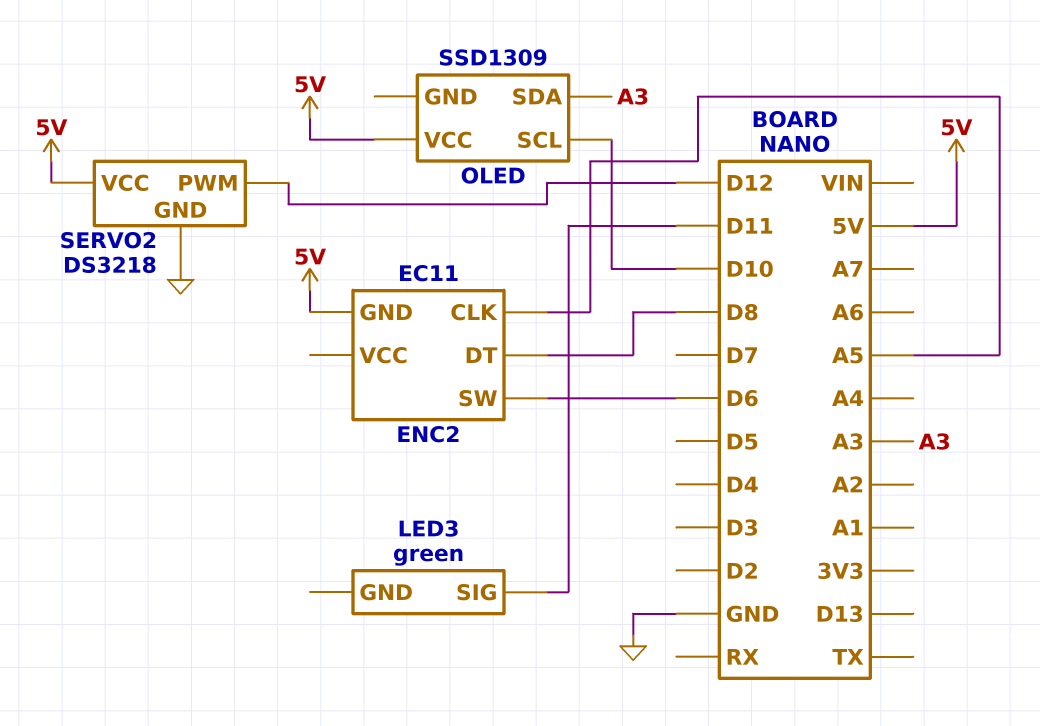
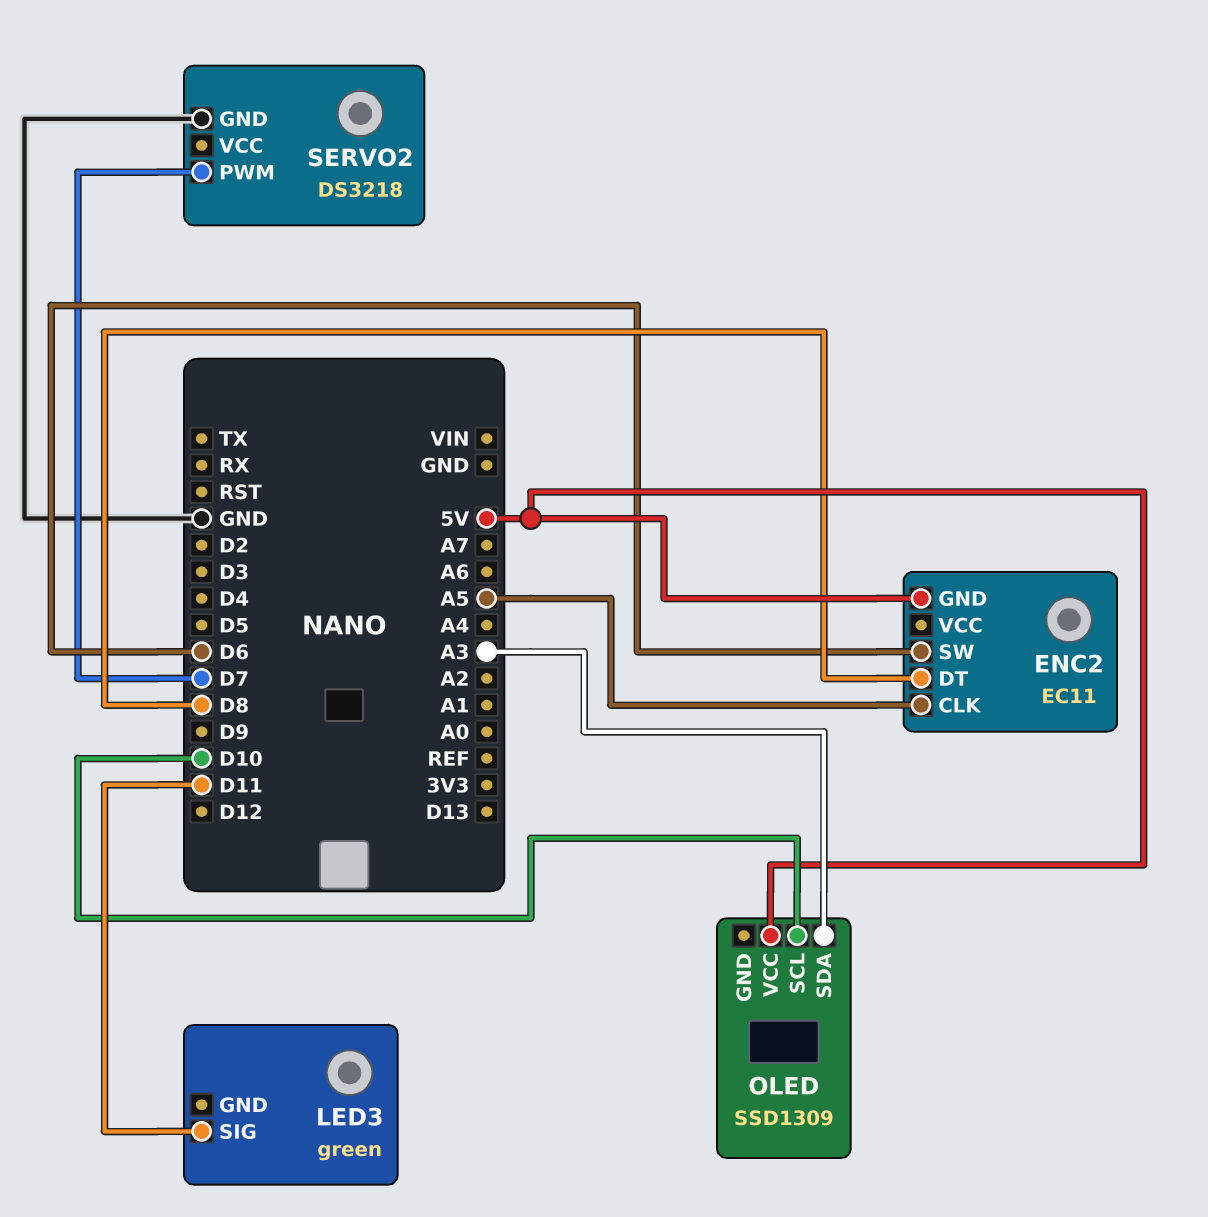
SERVO2 pin PWM: D12 -> D7
SERVO2 pin VCC: 5V -> none

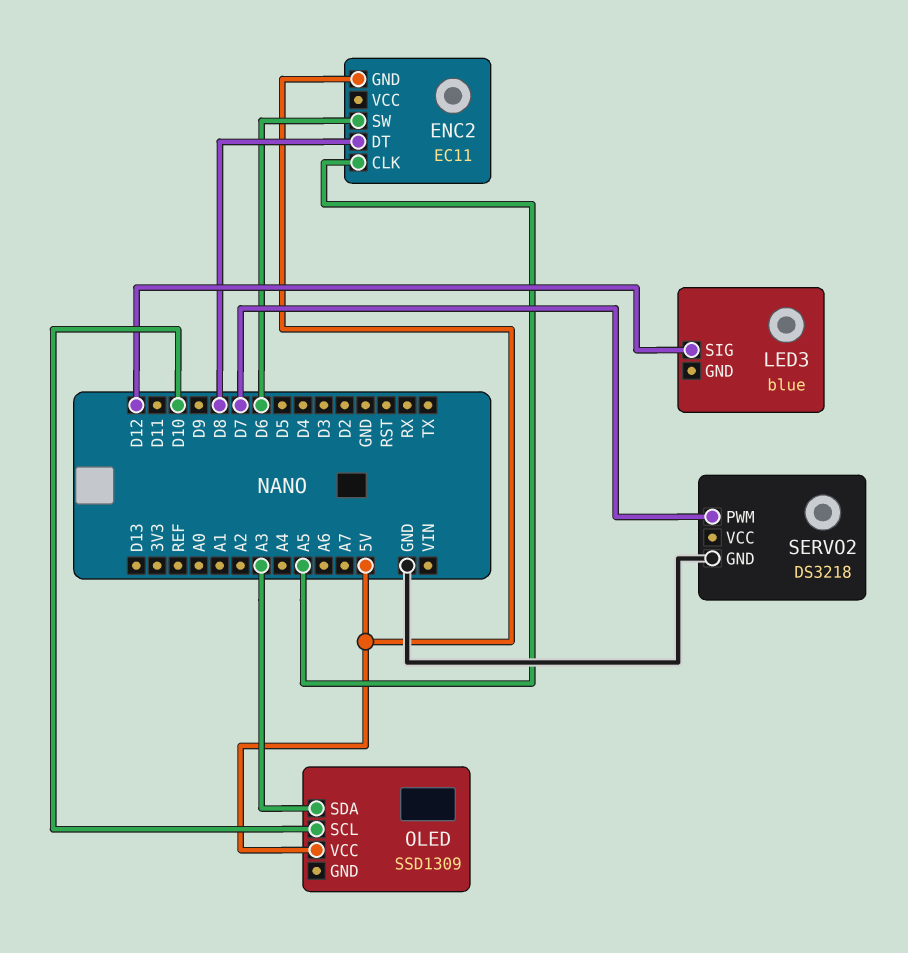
LED3: green -> blue
LED3 pin SIG: D11 -> D12

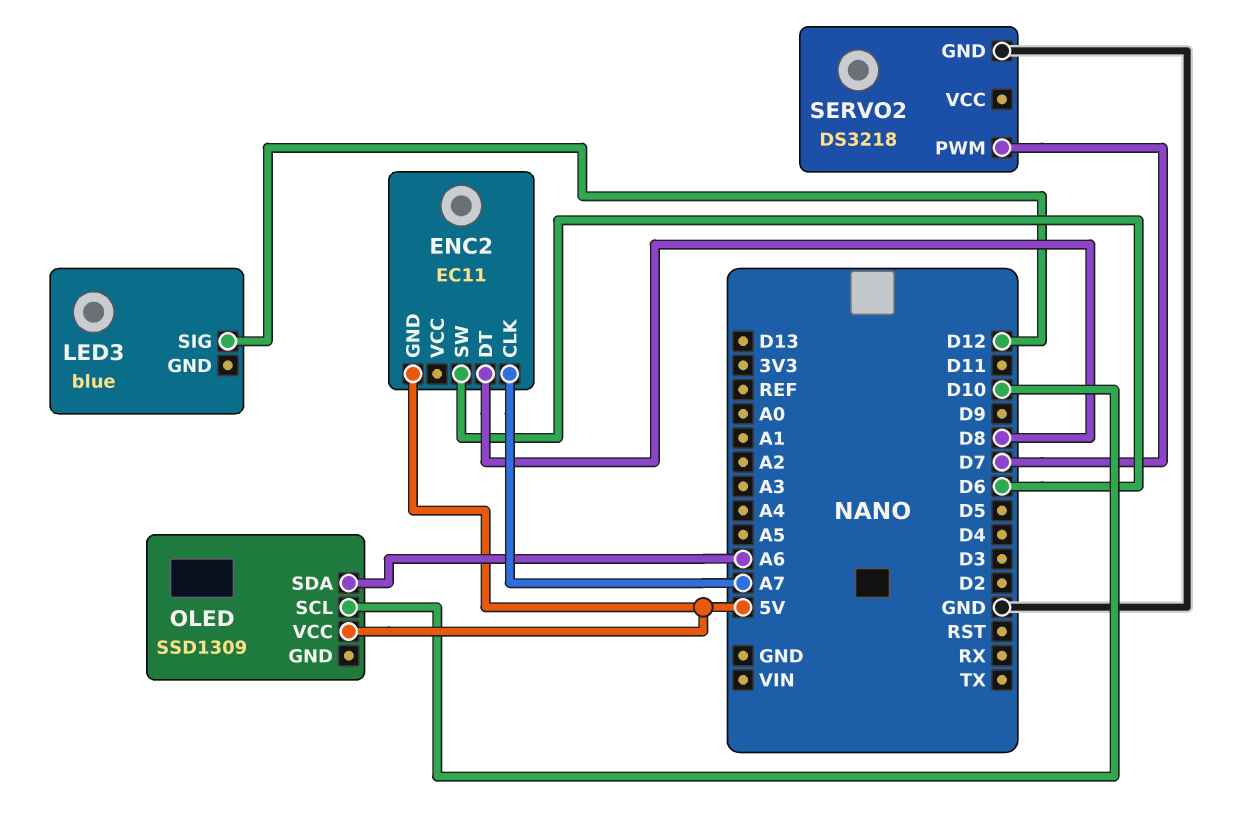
ENC2 pin CLK: A5 -> A7
OLED pin SDA: A3 -> A6

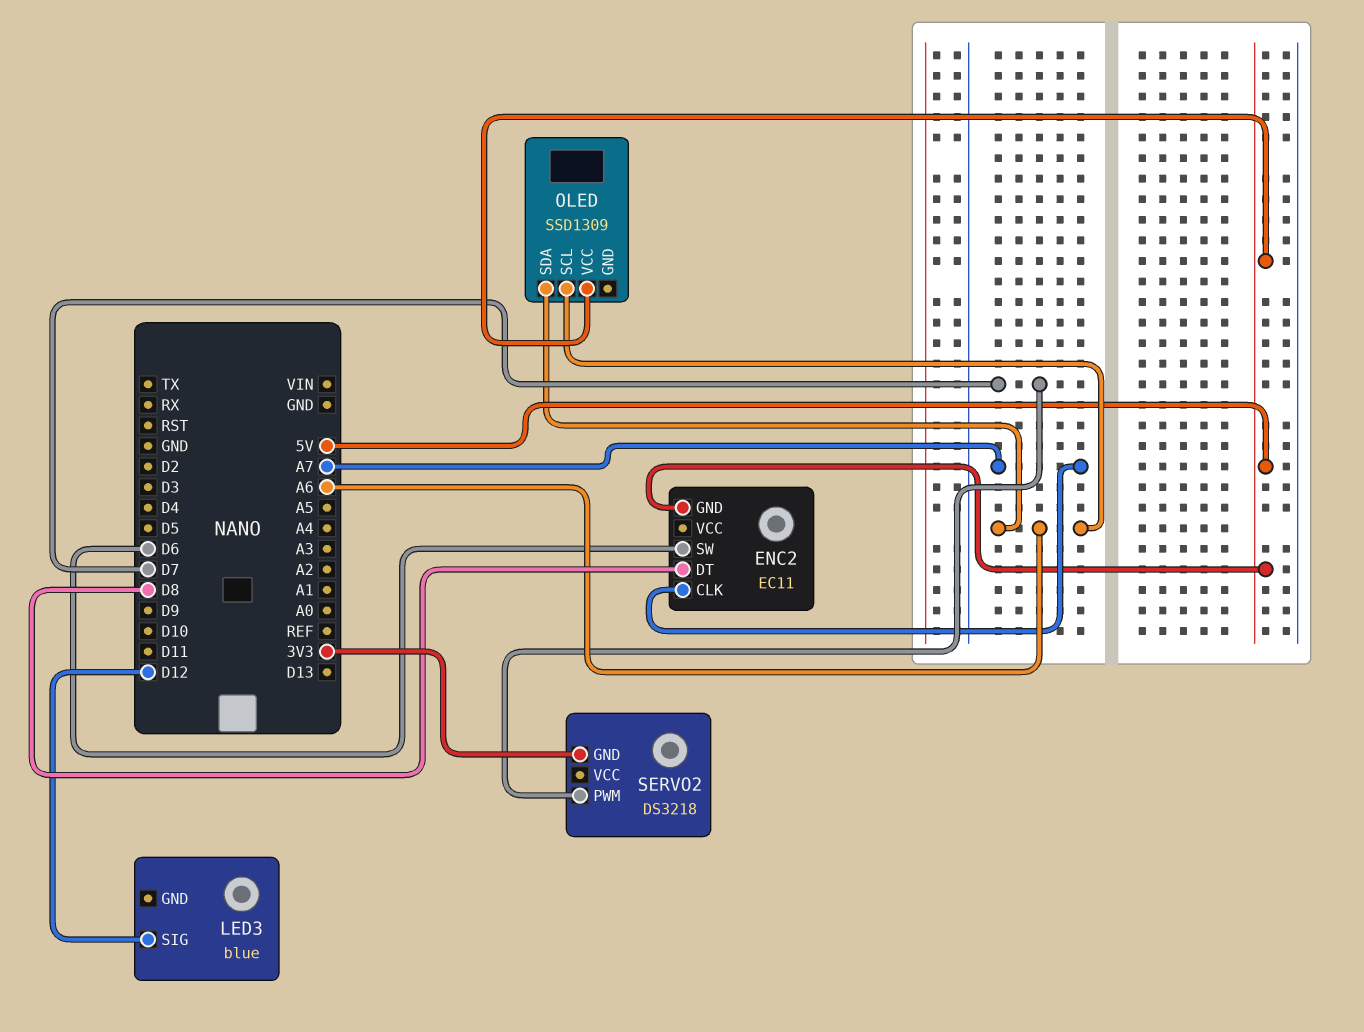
OLED pin SCL: D10 -> A6
SERVO2 pin GND: GND -> 3V3

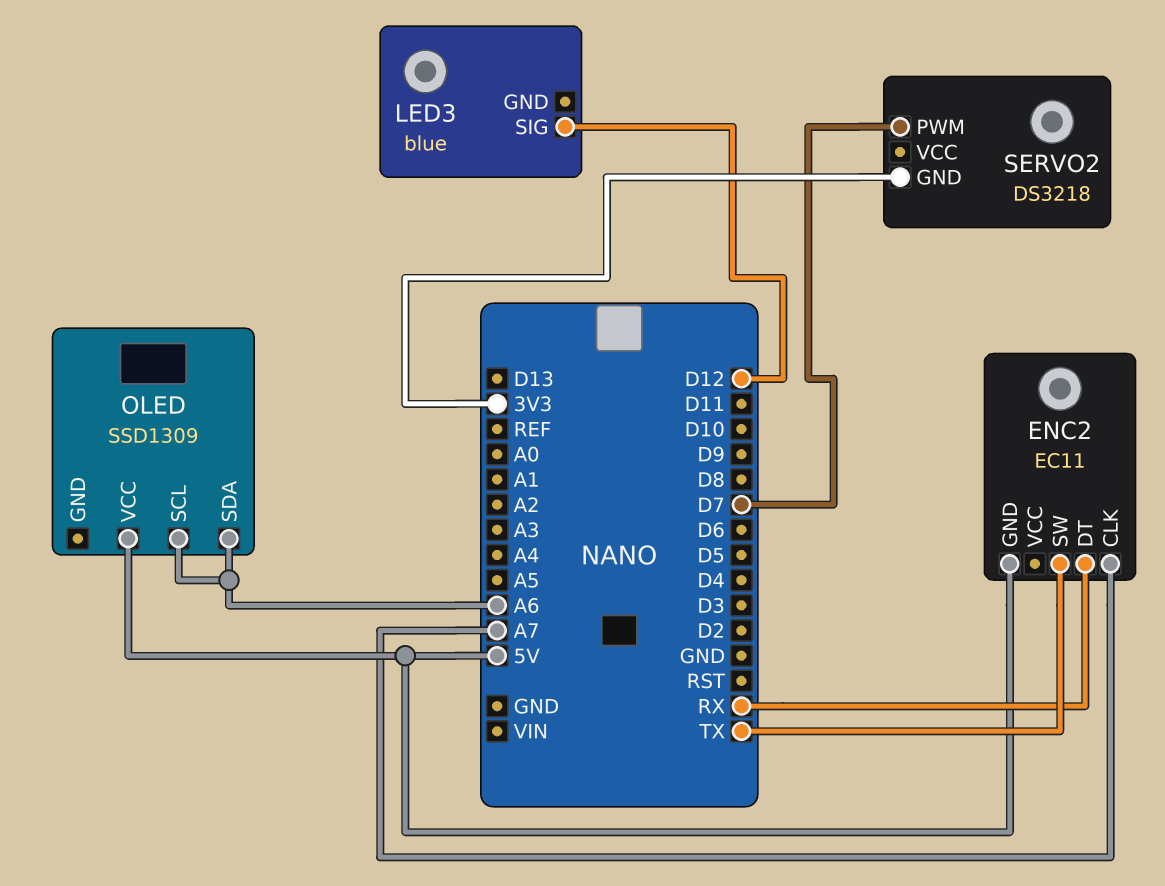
ENC2 pin DT: D8 -> RX
ENC2 pin SW: D6 -> TX

